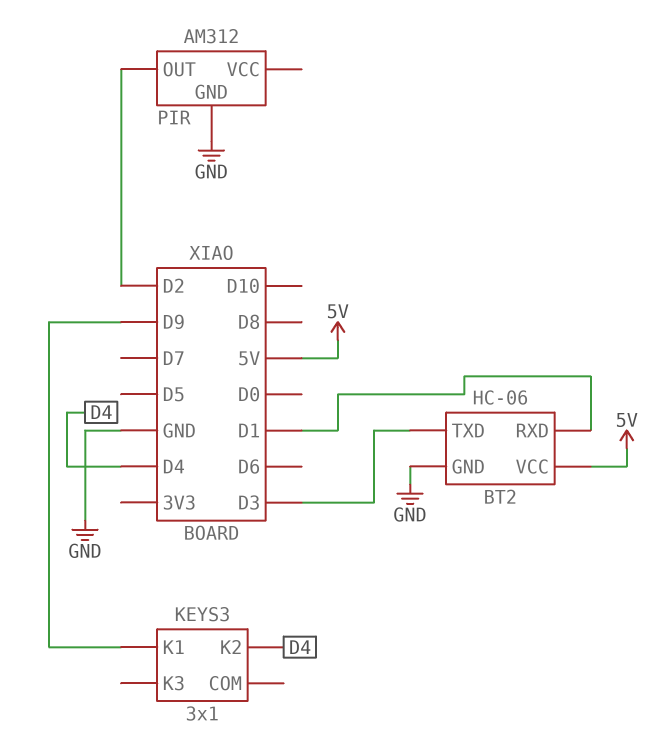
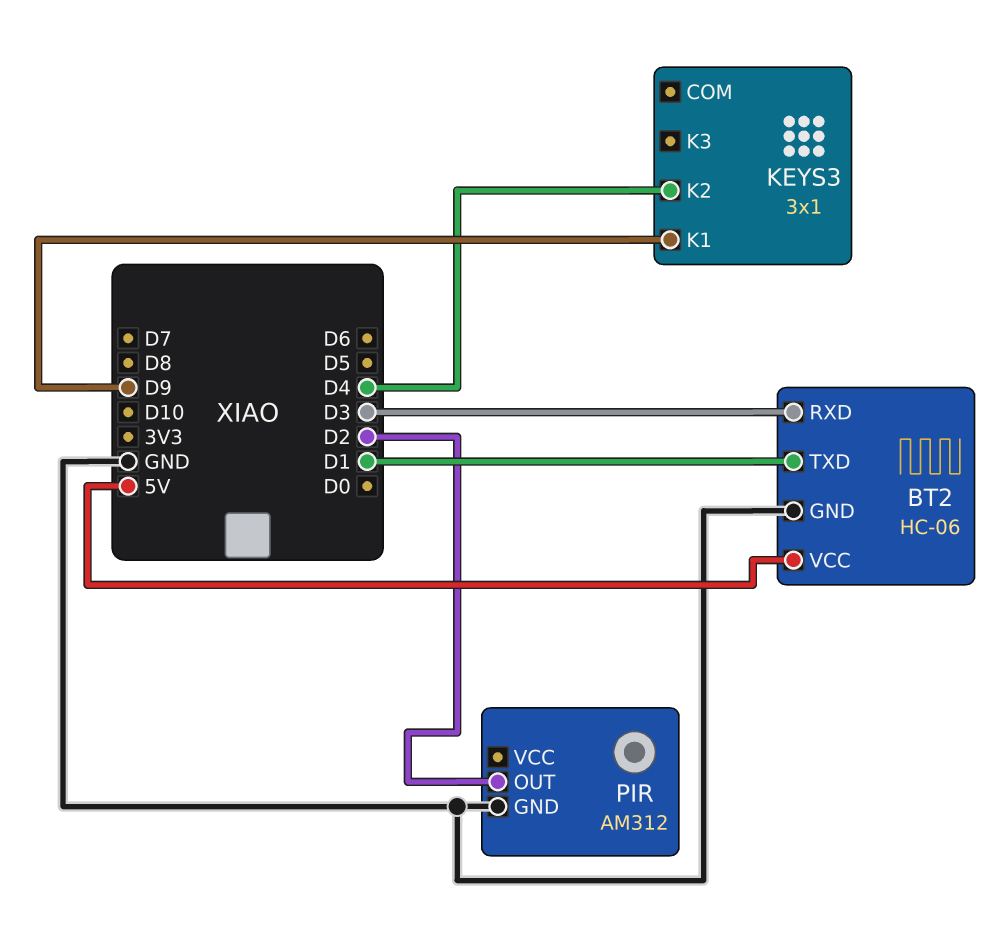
BT2 pin RXD: D1 -> D3
BT2 pin TXD: D3 -> D1

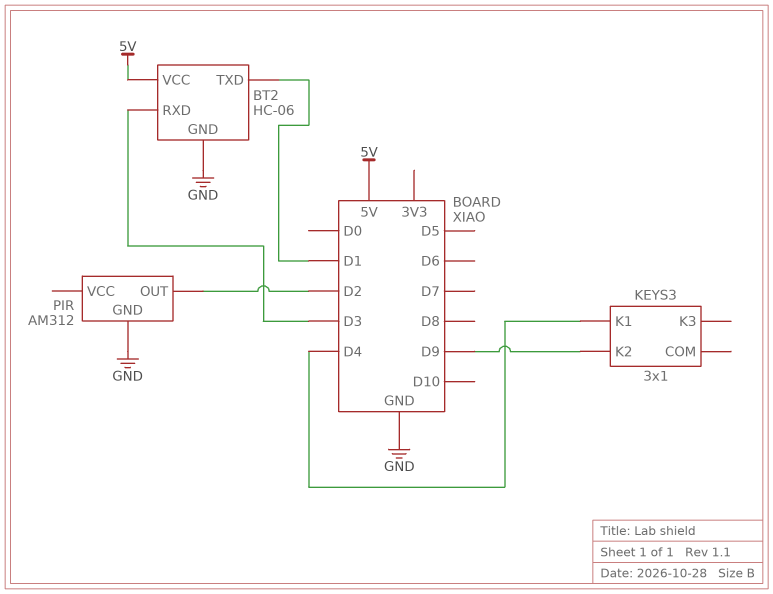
KEYS3 pin K1: D9 -> D4
KEYS3 pin K2: D4 -> D9

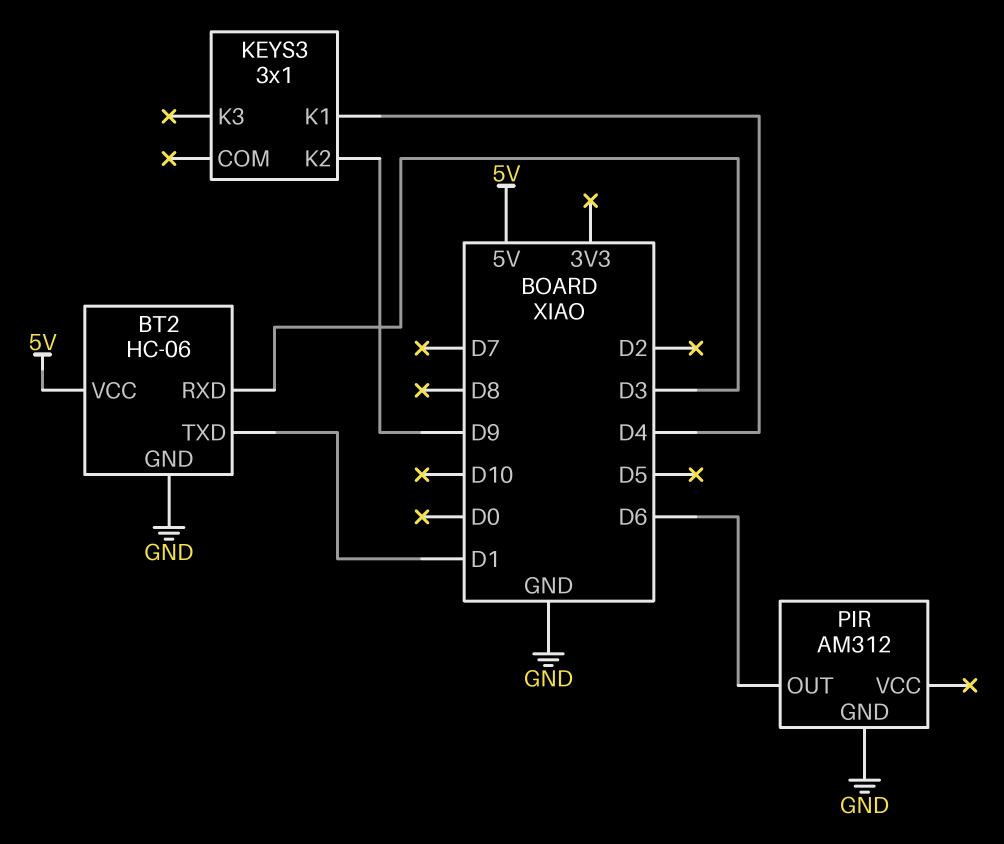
PIR pin OUT: D2 -> D6

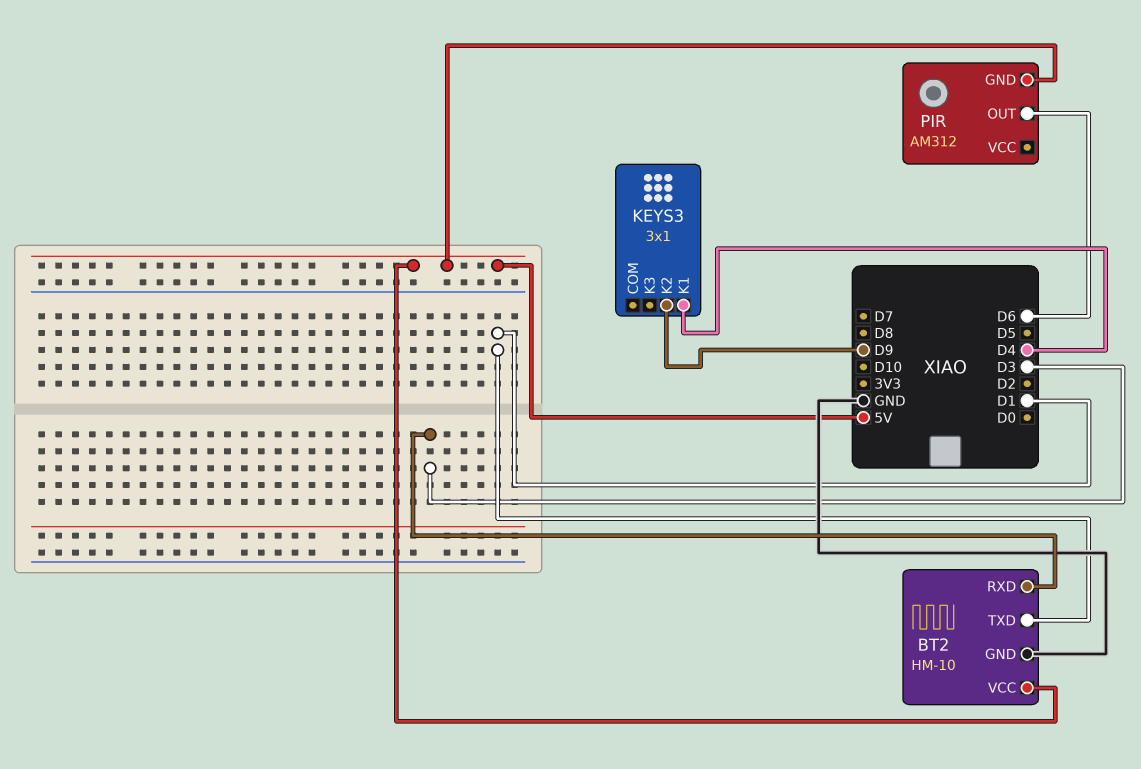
BT2: HC-06 -> HM-10
PIR pin GND: GND -> 5V

